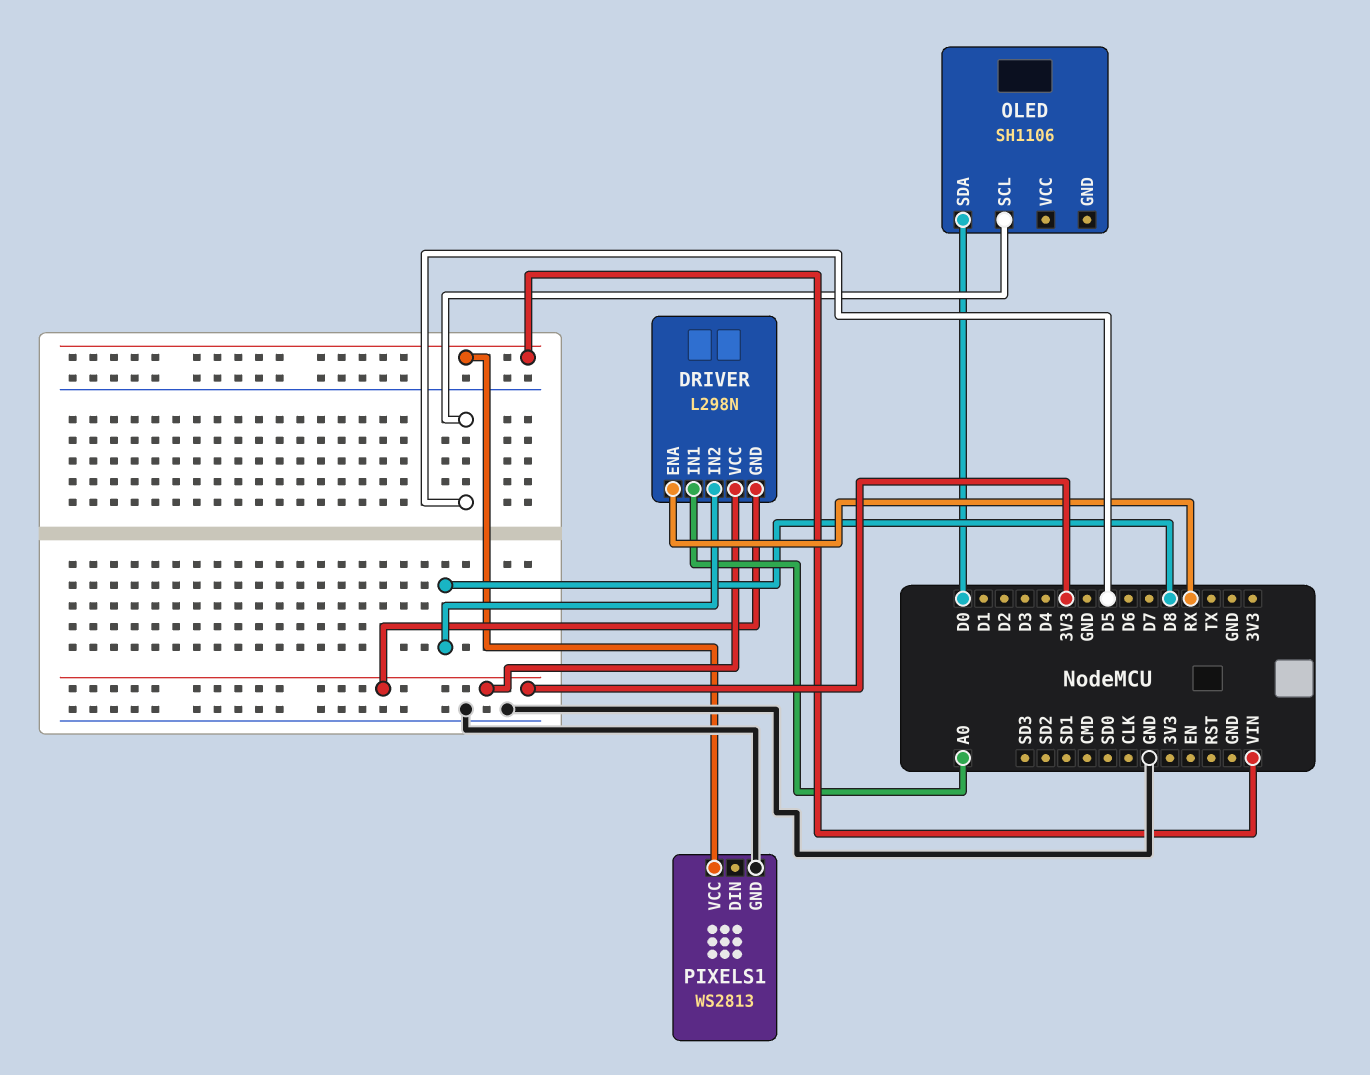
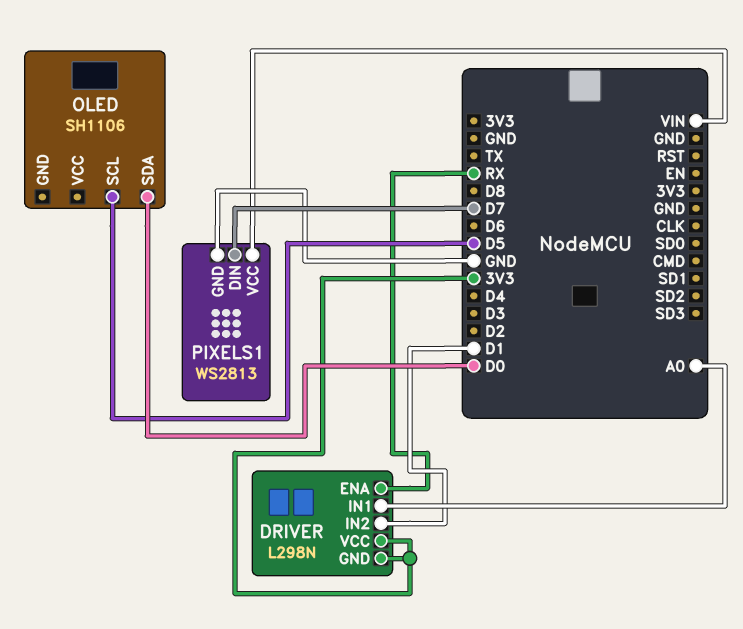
DRIVER pin IN2: D8 -> D1
PIXELS1 pin DIN: none -> D7

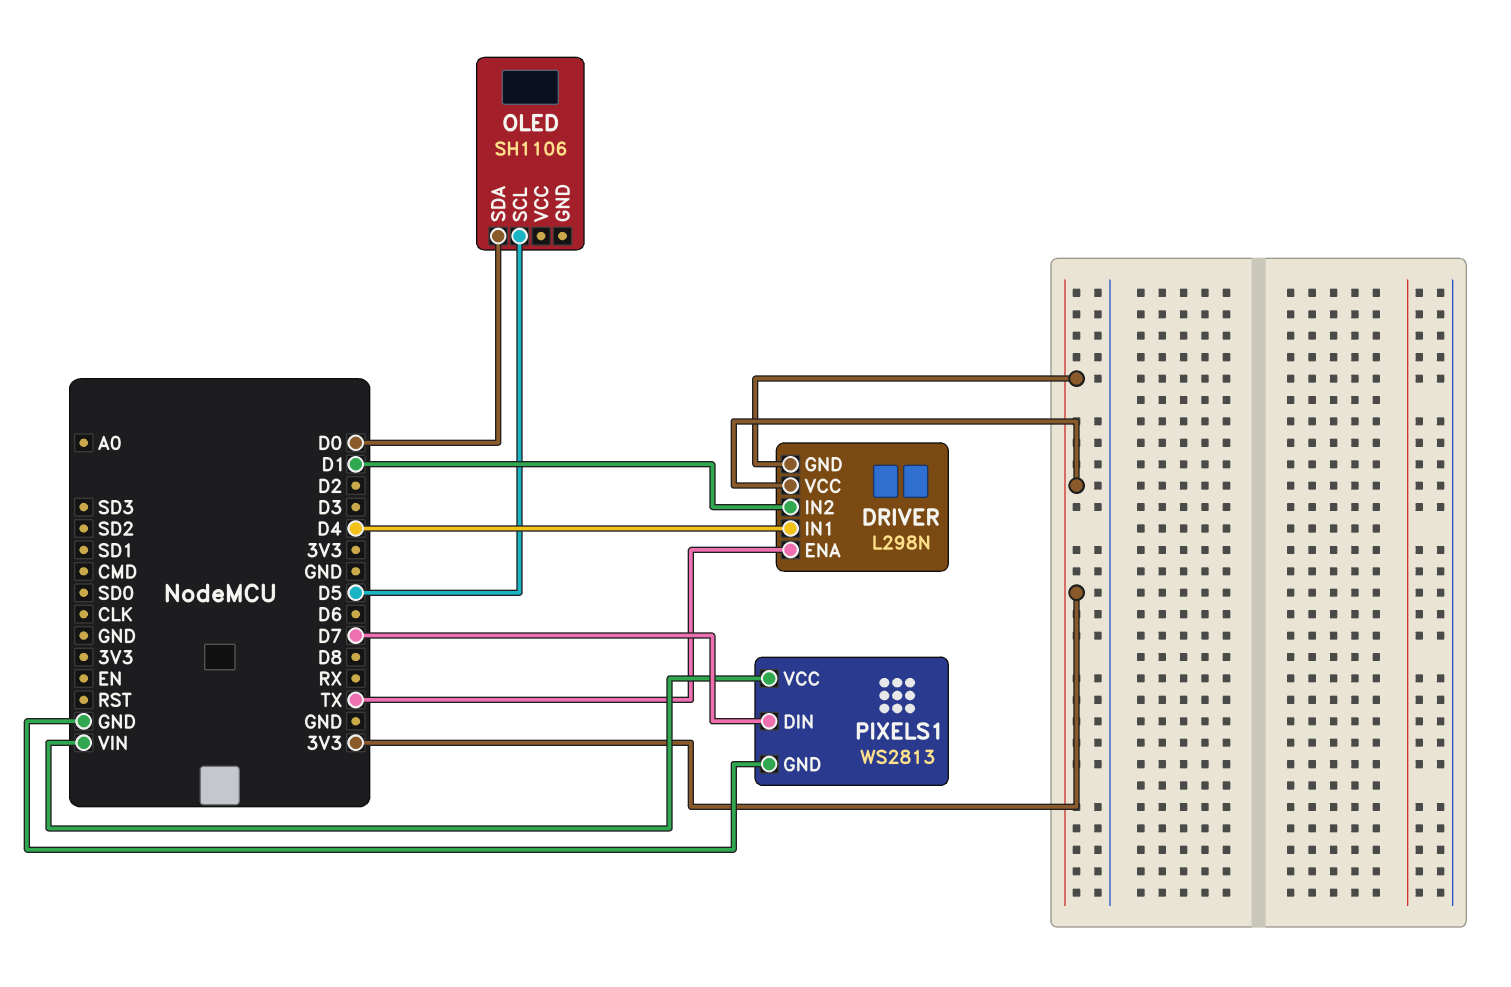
DRIVER pin ENA: RX -> TX
DRIVER pin IN1: A0 -> D4

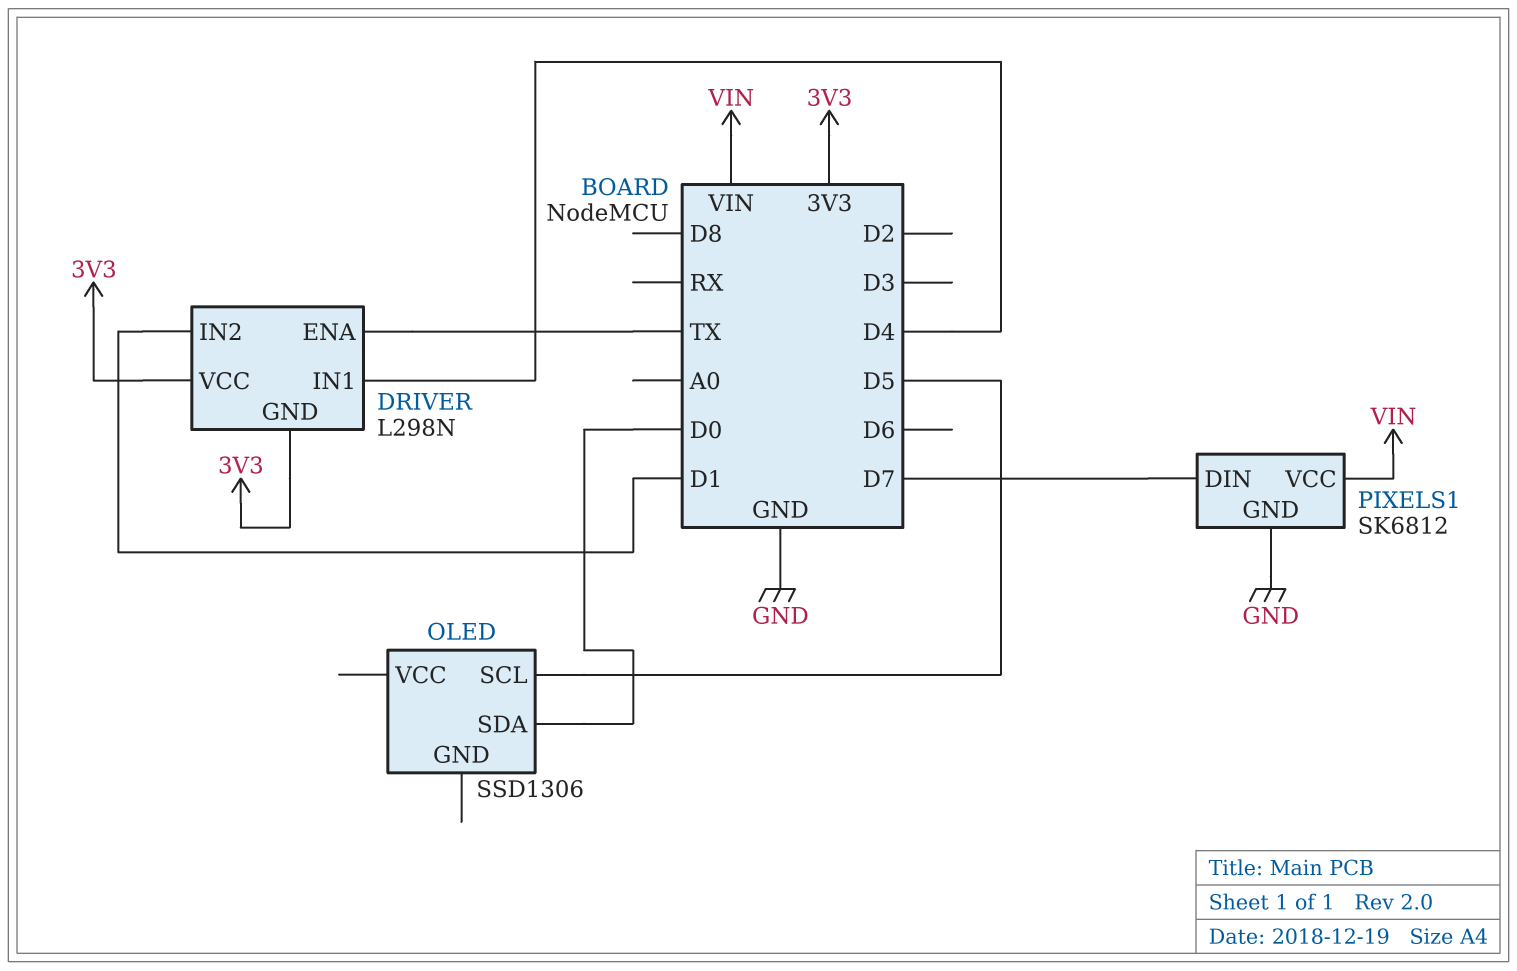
OLED: SH1106 -> SSD1306
PIXELS1: WS2813 -> SK6812

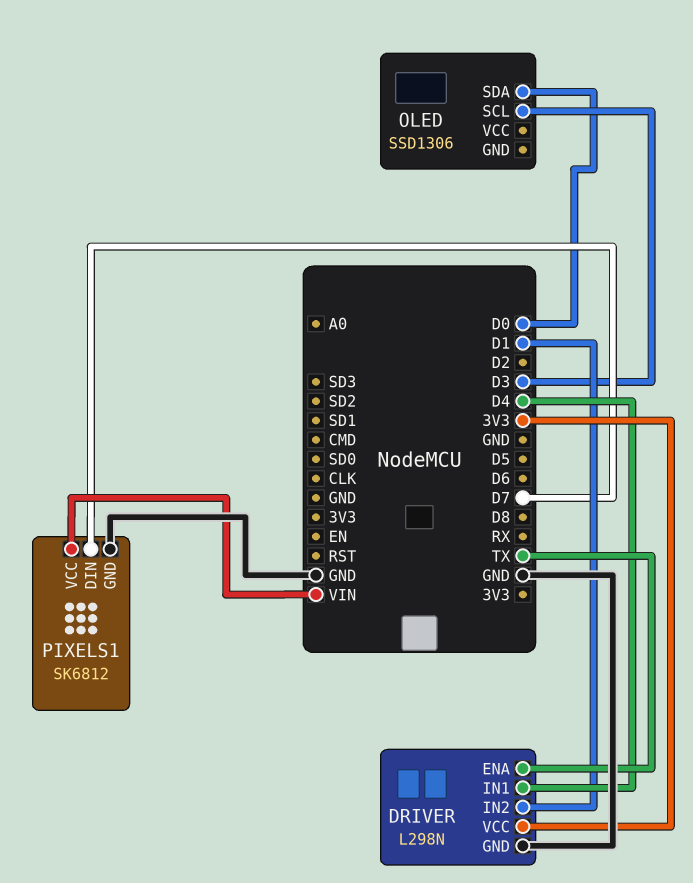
DRIVER pin GND: 3V3 -> GND
OLED pin SCL: D5 -> D3

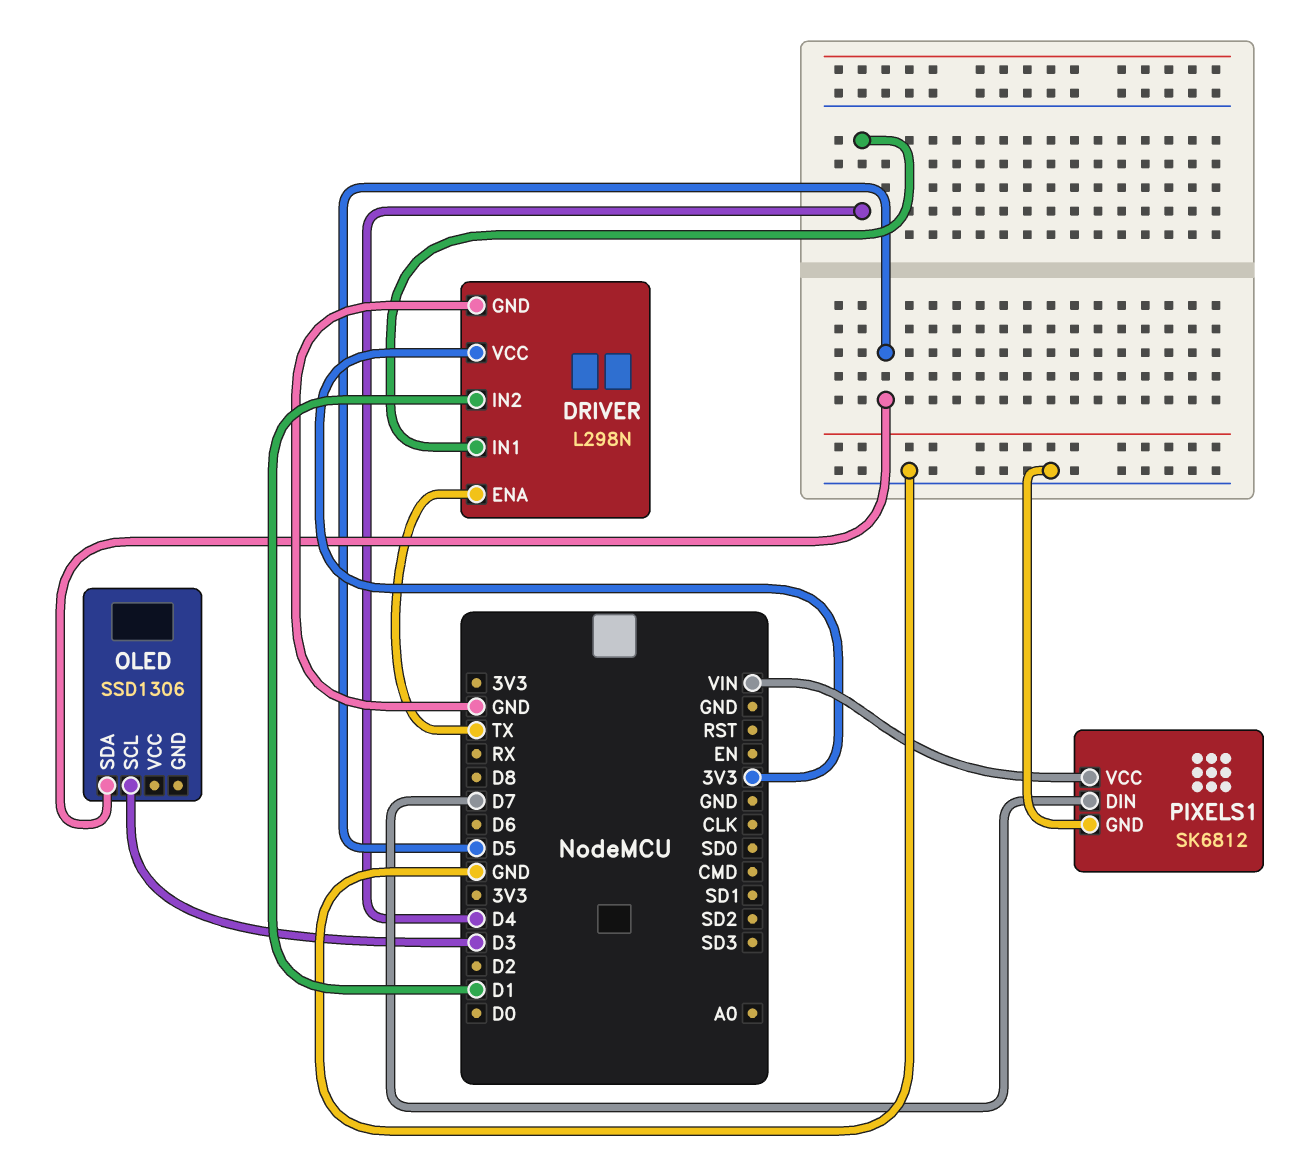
OLED pin SDA: D0 -> D5

